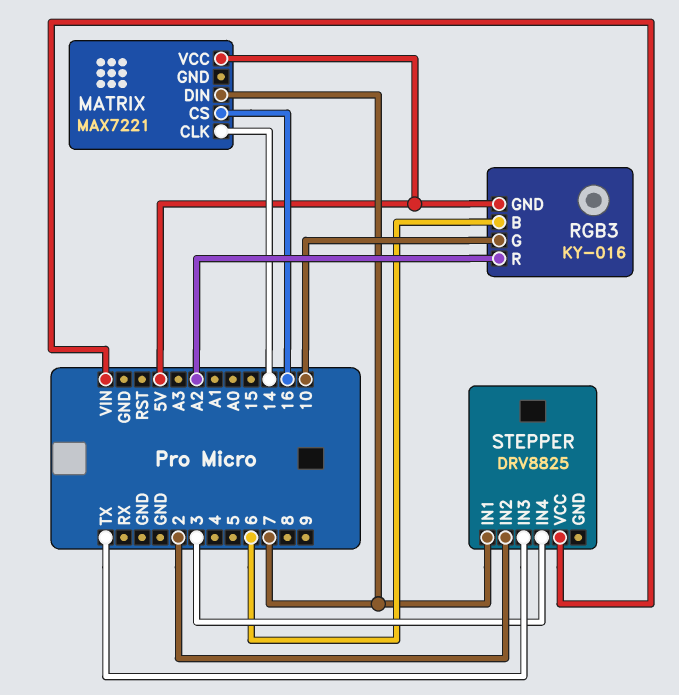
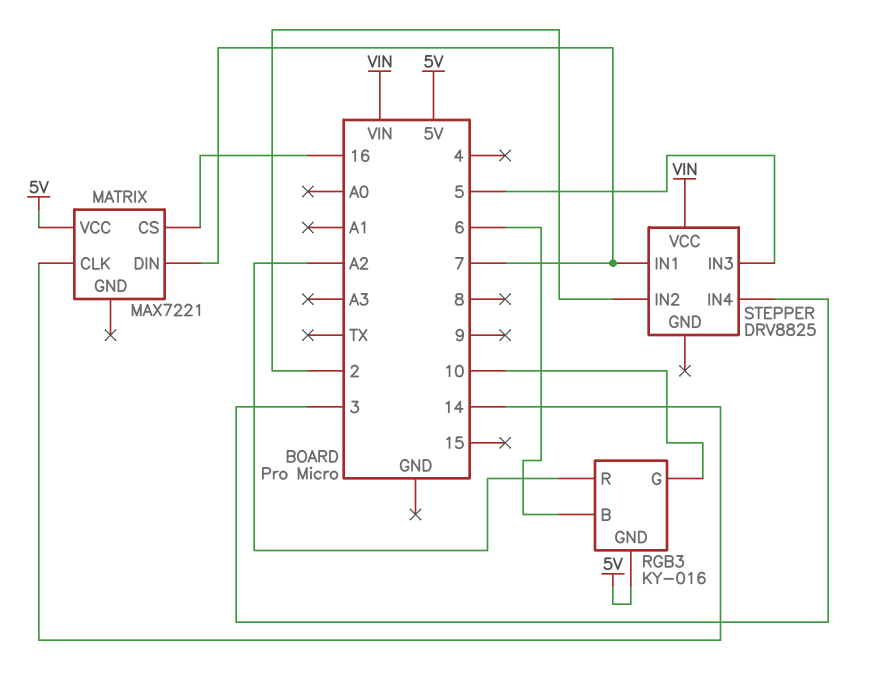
STEPPER pin IN3: TX -> 5

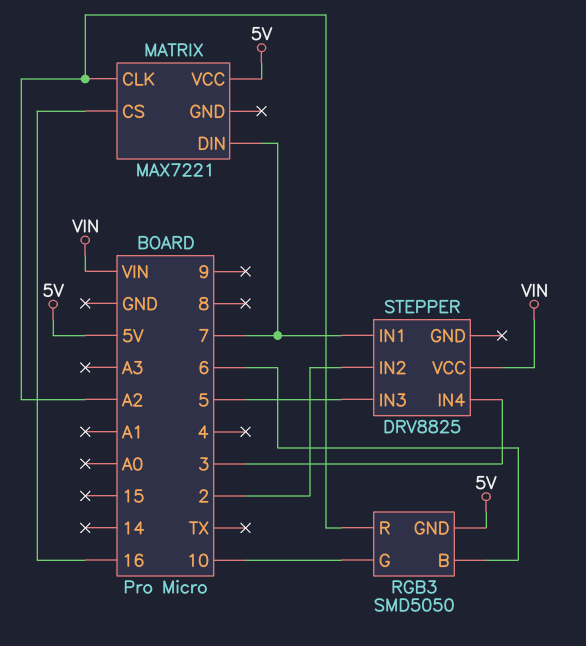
MATRIX pin CLK: 14 -> A2
RGB3: KY-016 -> SMD5050

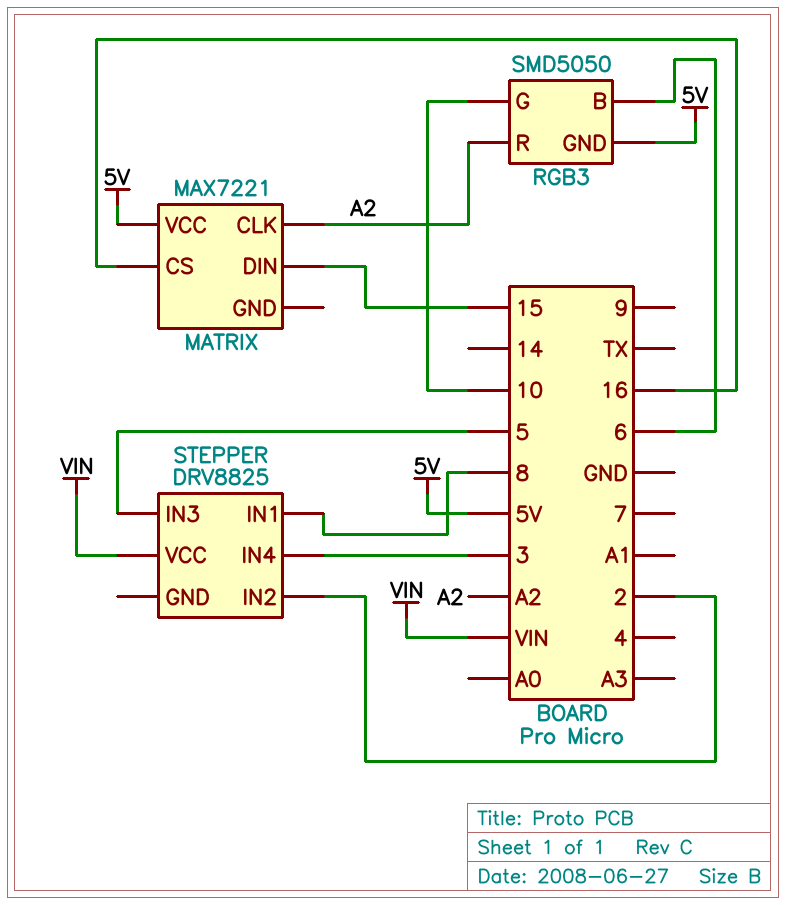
MATRIX pin DIN: 7 -> 15
STEPPER pin IN1: 7 -> 8

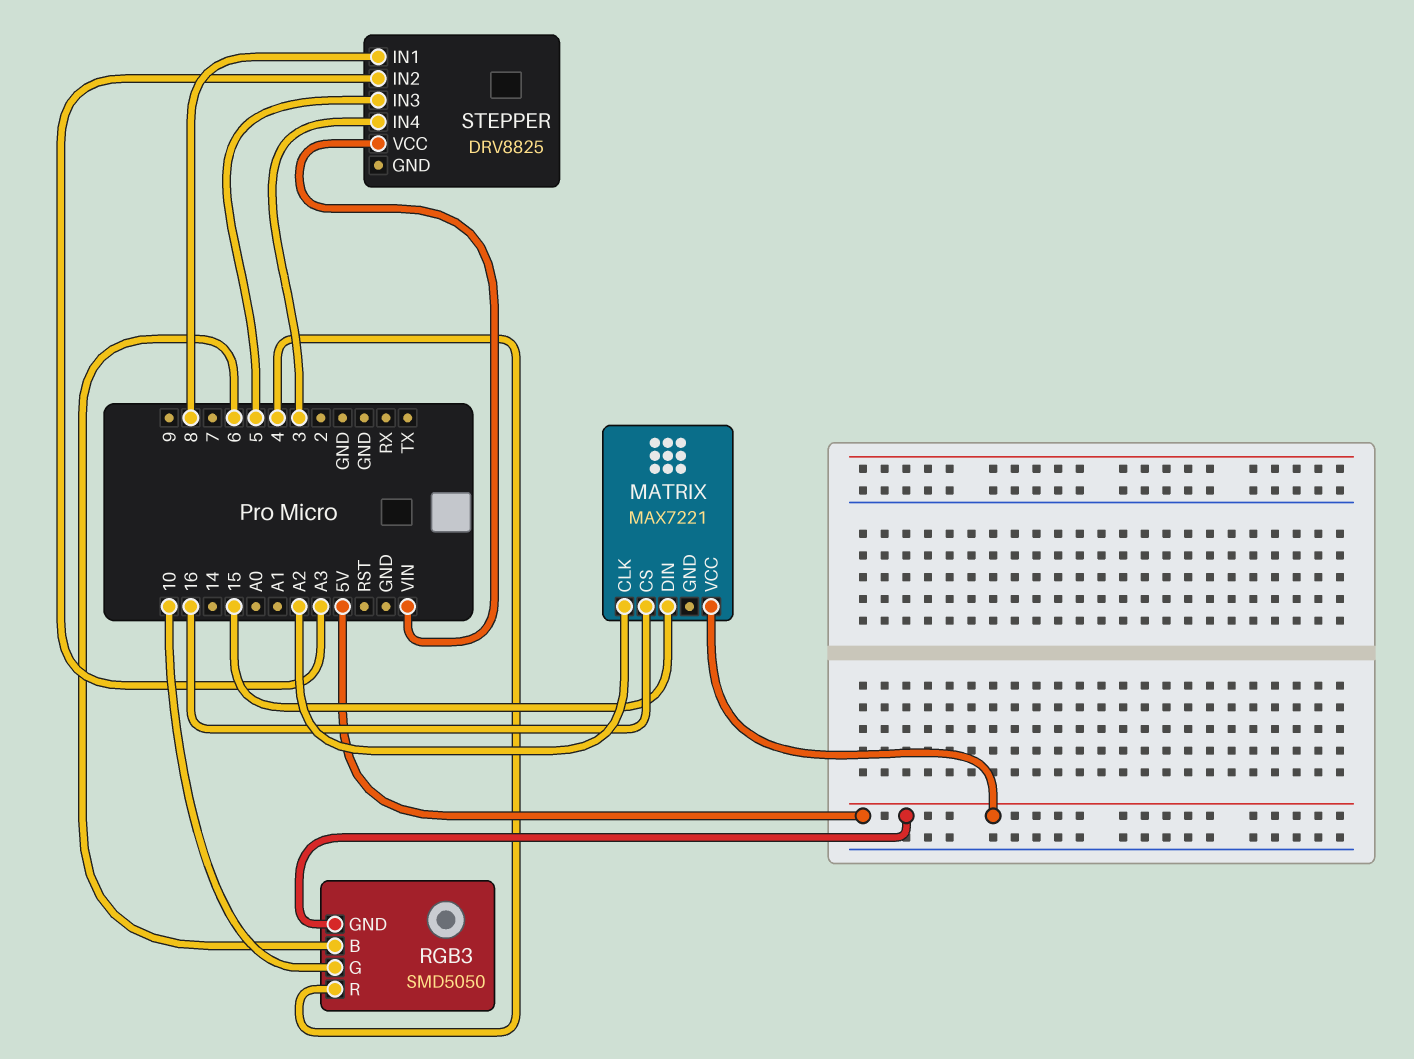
RGB3 pin R: A2 -> 4
STEPPER pin IN2: 2 -> A3

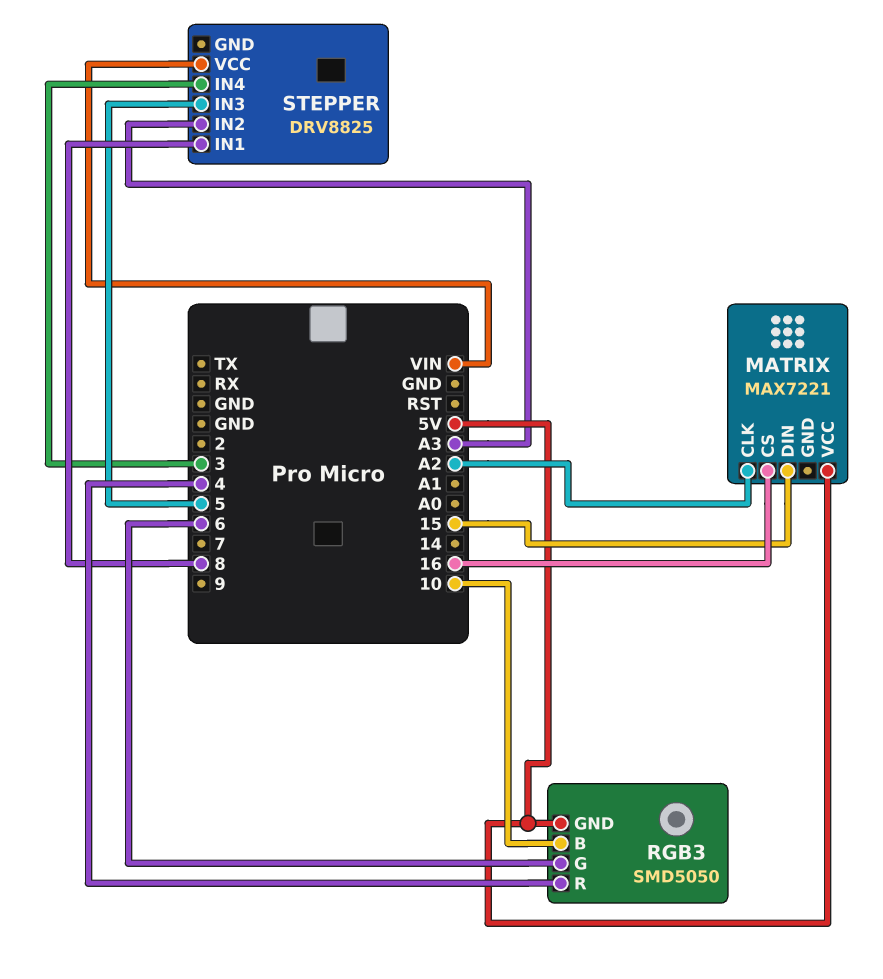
RGB3 pin B: 6 -> 10
RGB3 pin G: 10 -> 6

